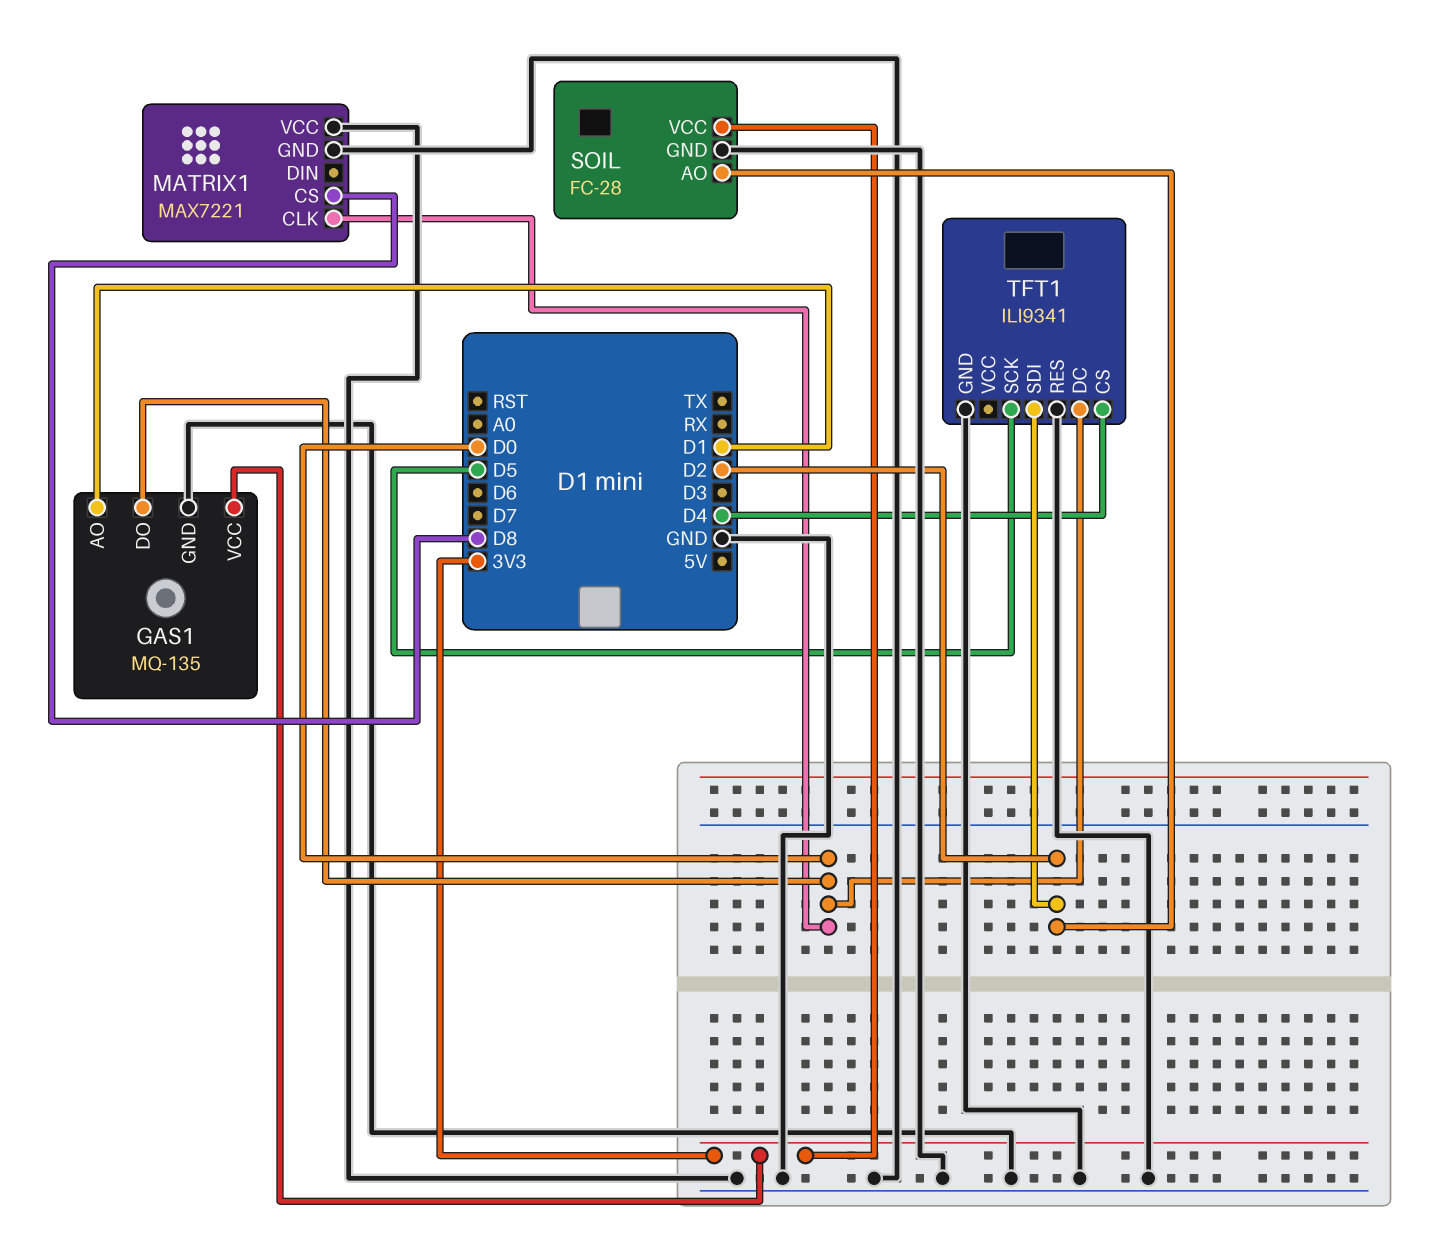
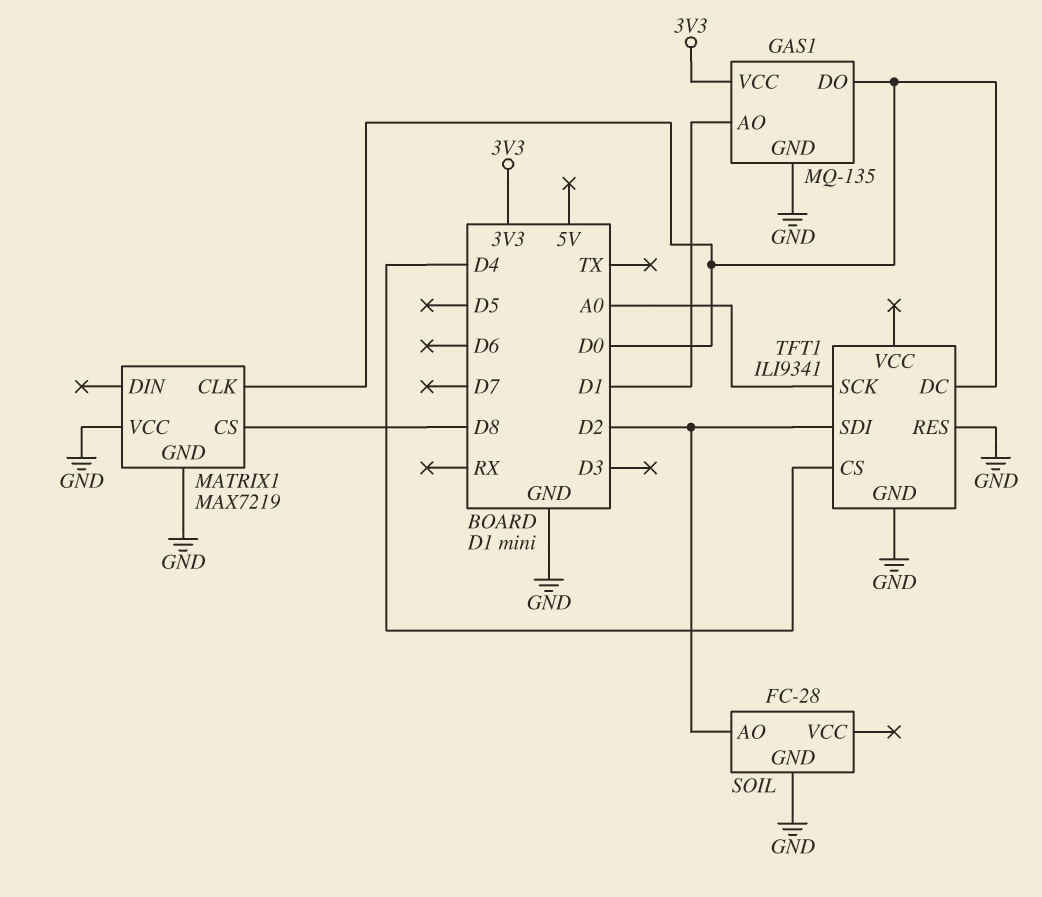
MATRIX1: MAX7221 -> MAX7219
SOIL pin VCC: 3V3 -> none
TFT1 pin SCK: D5 -> A0

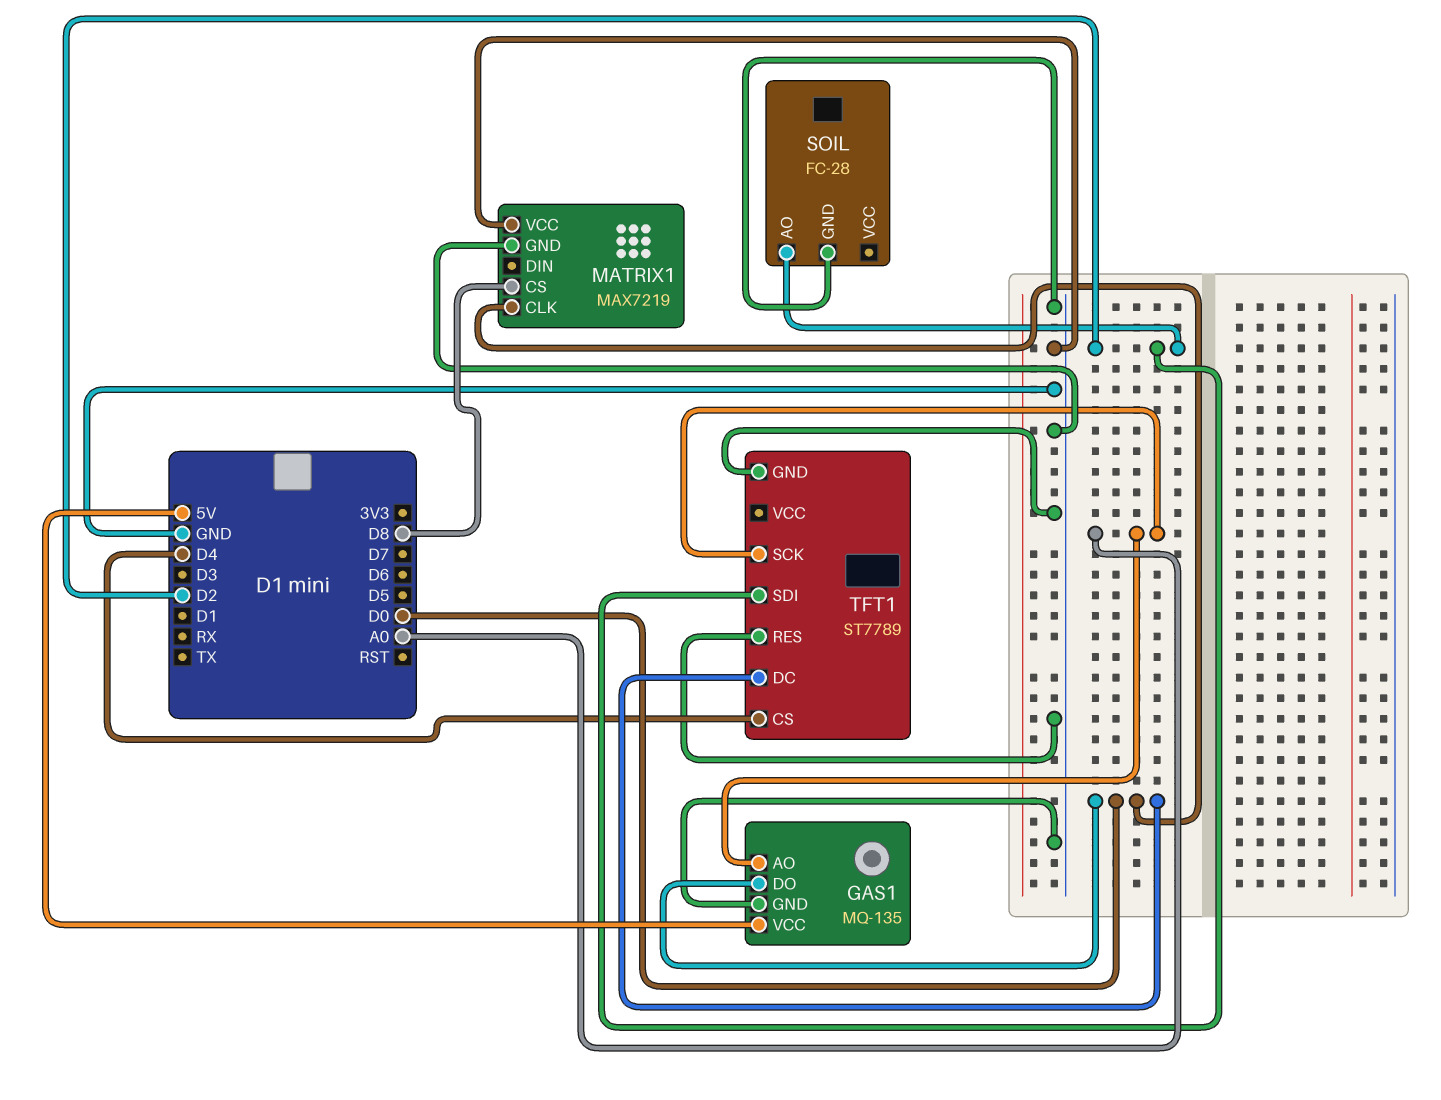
GAS1 pin AO: D1 -> A0
GAS1 pin VCC: 3V3 -> 5V
TFT1: ILI9341 -> ST7789

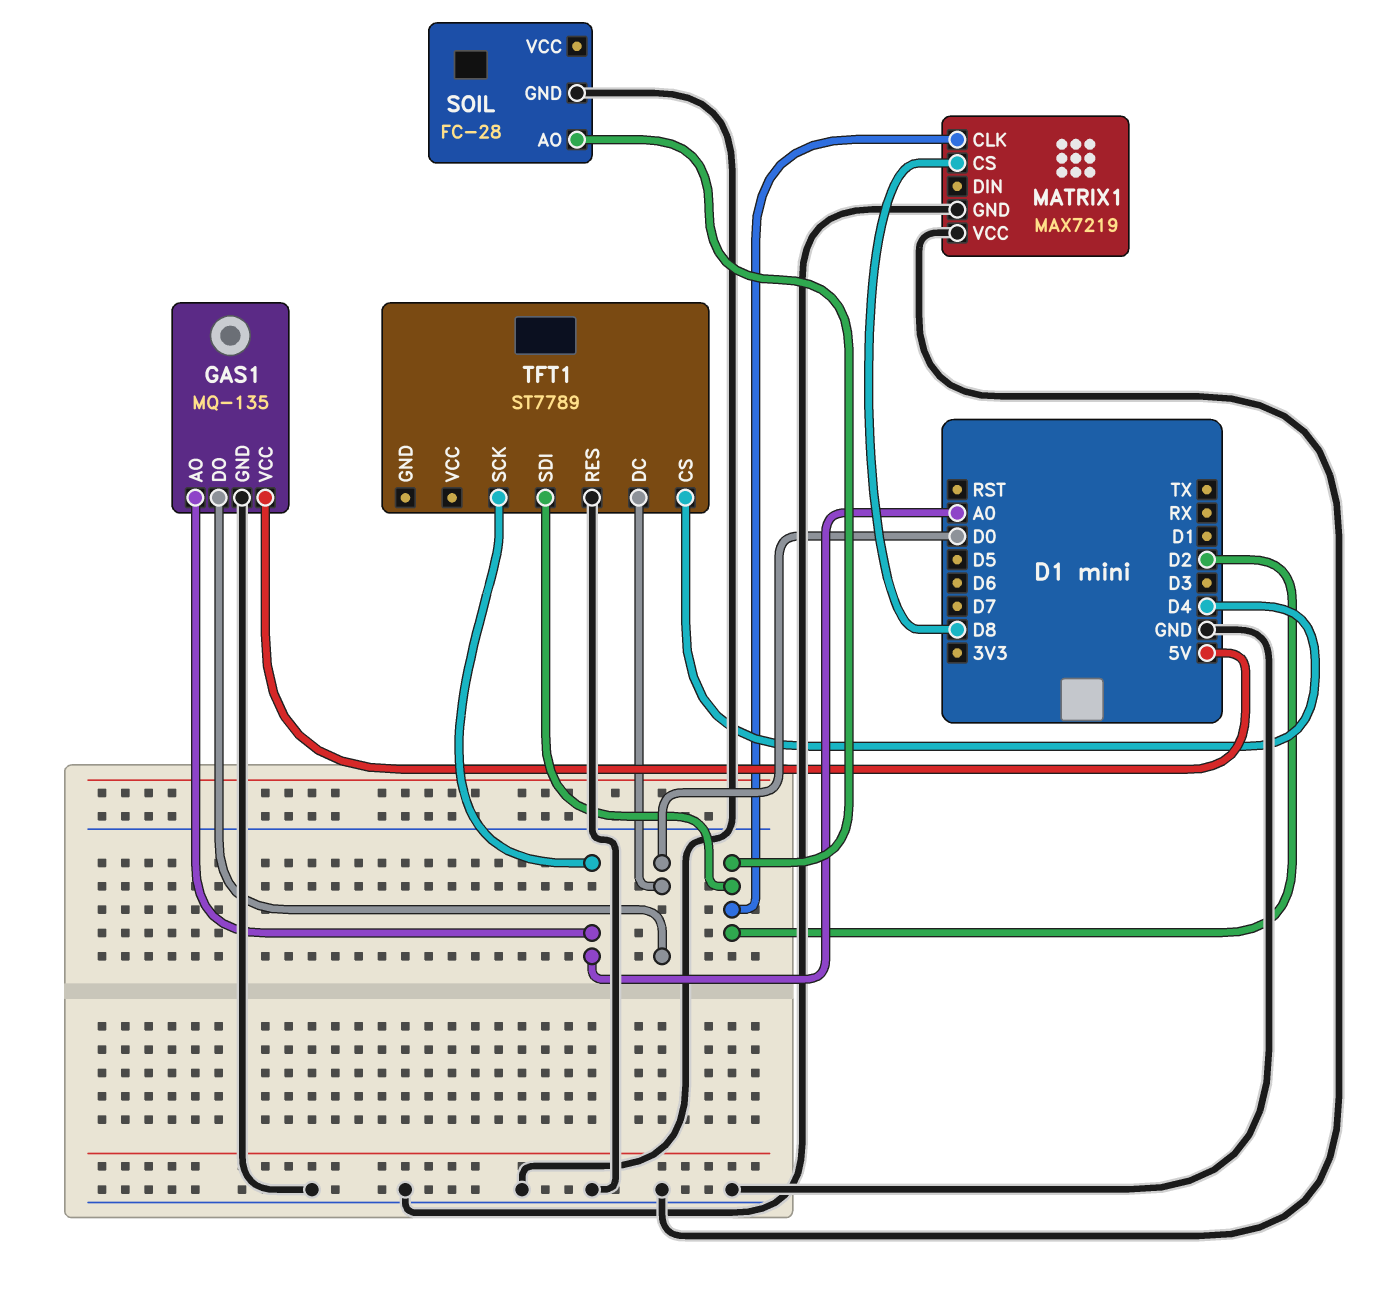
MATRIX1 pin CLK: D0 -> D2
TFT1 pin GND: GND -> none

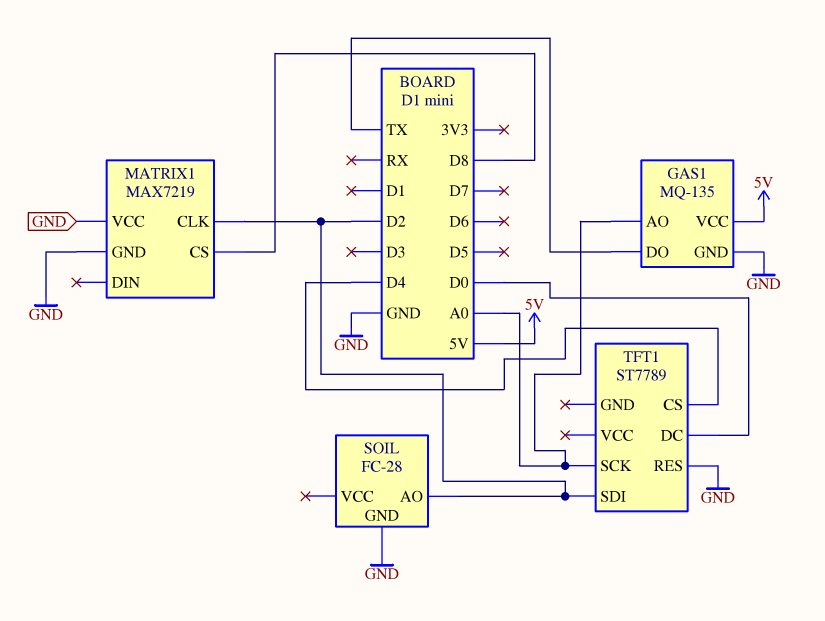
GAS1 pin DO: D0 -> TX

